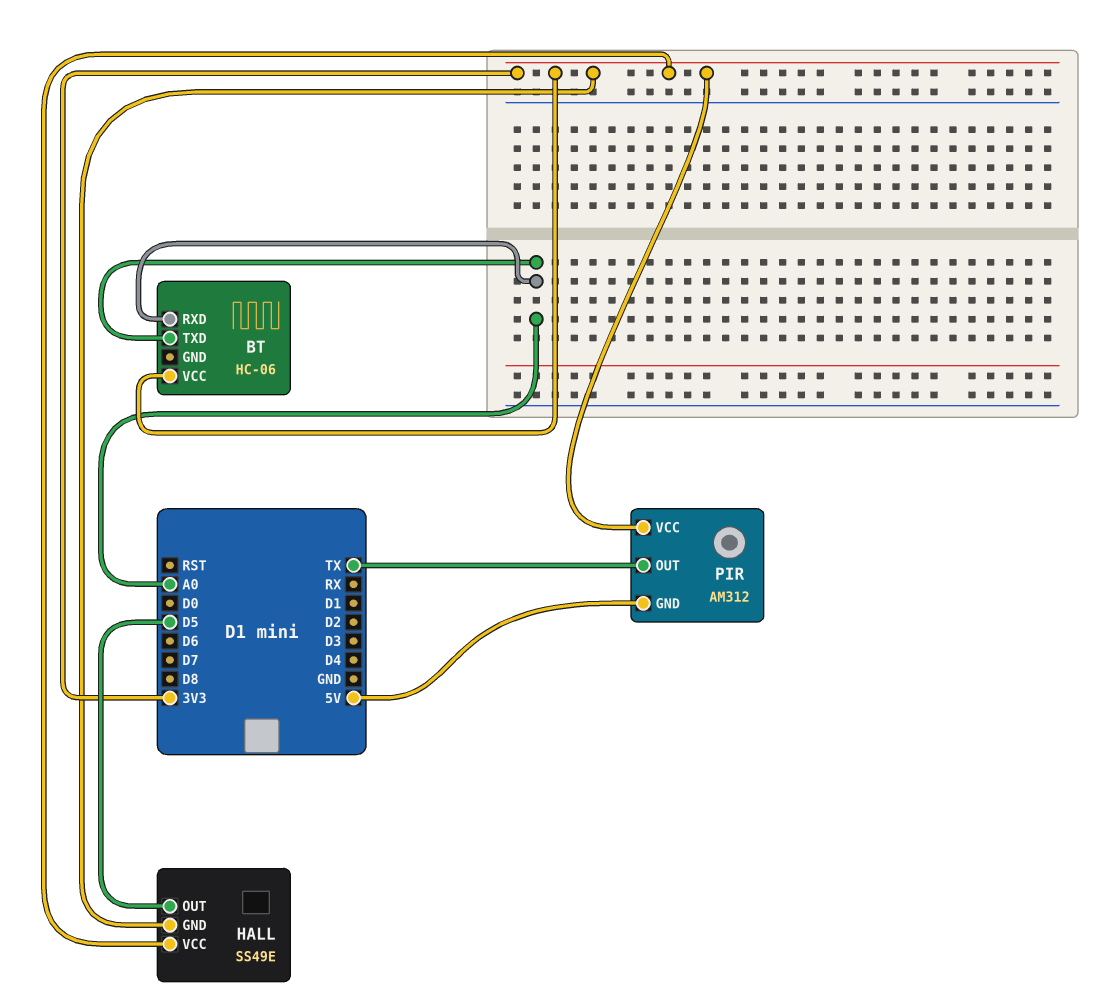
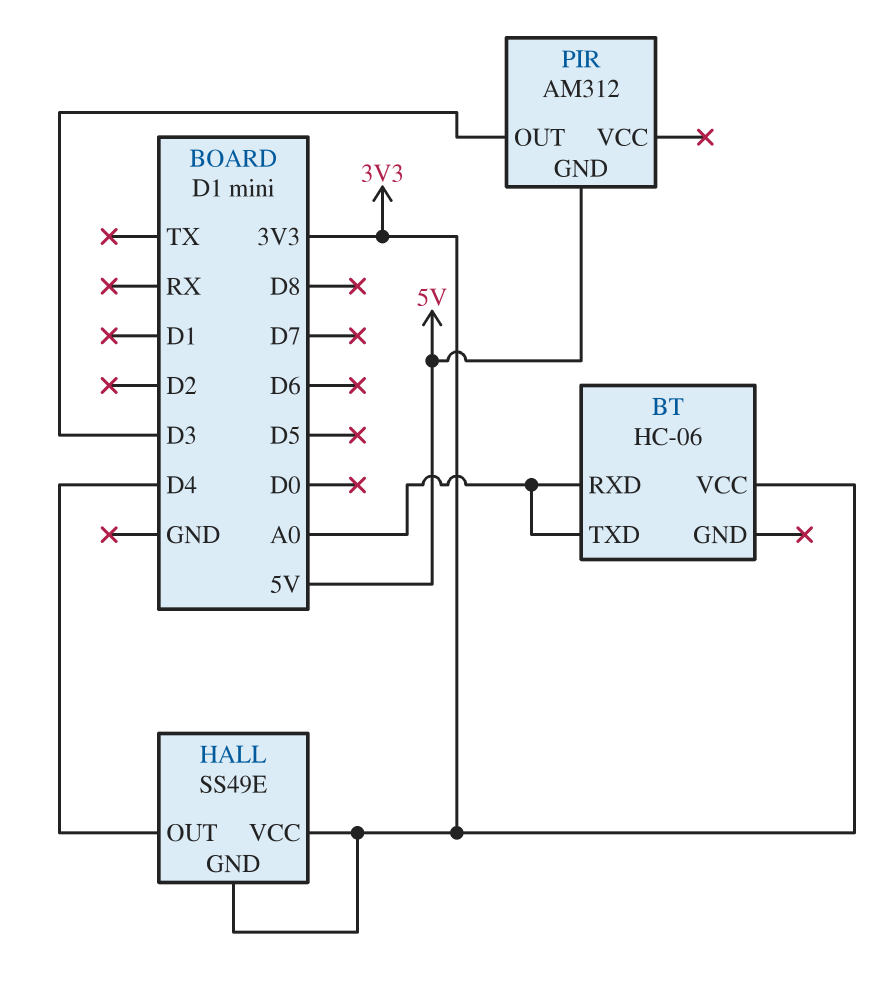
HALL pin OUT: D5 -> D4
PIR pin OUT: TX -> D3
PIR pin VCC: 3V3 -> none

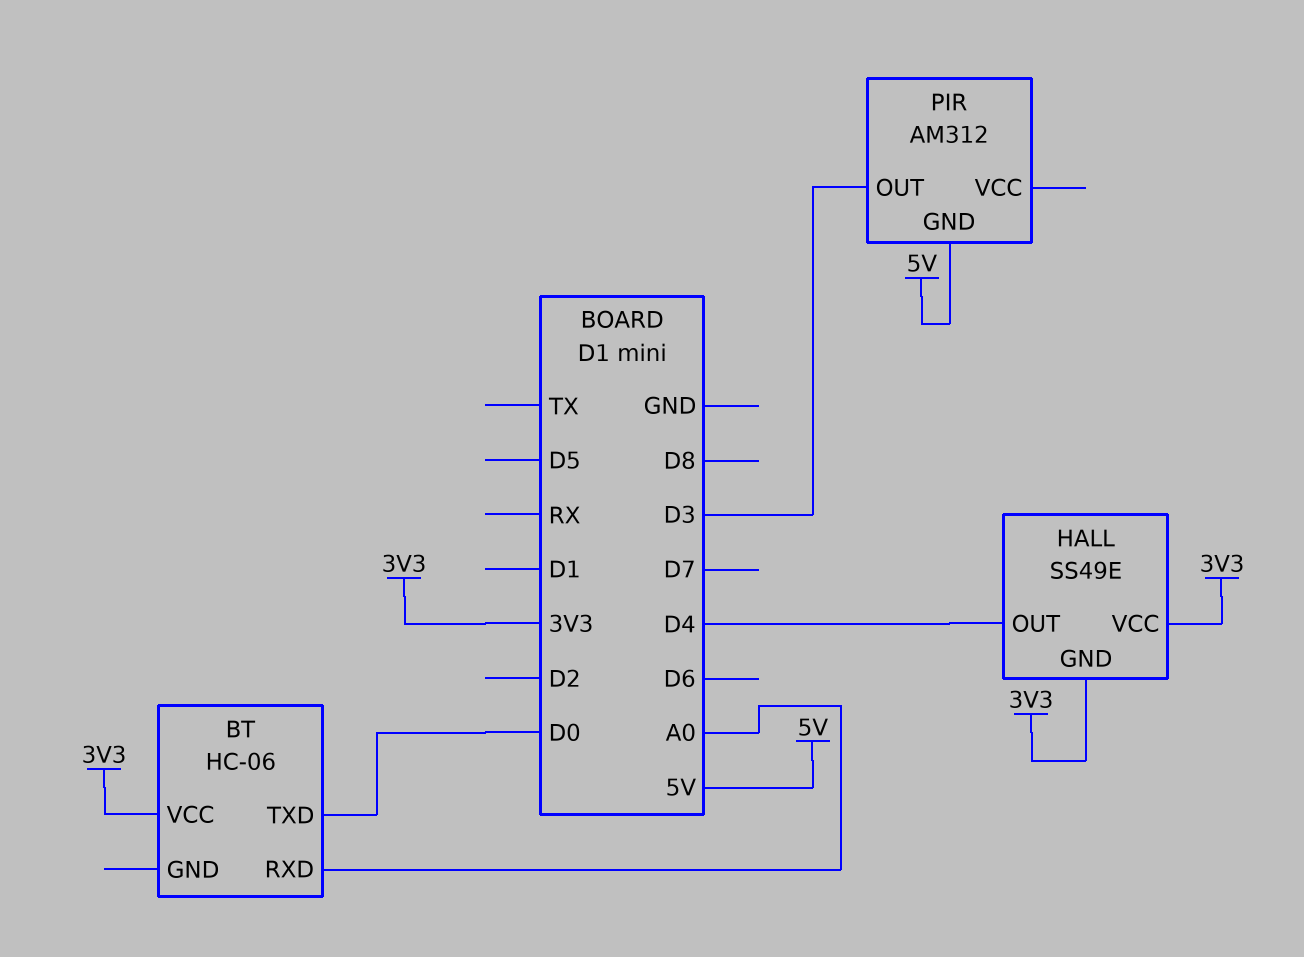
BT pin TXD: A0 -> D0

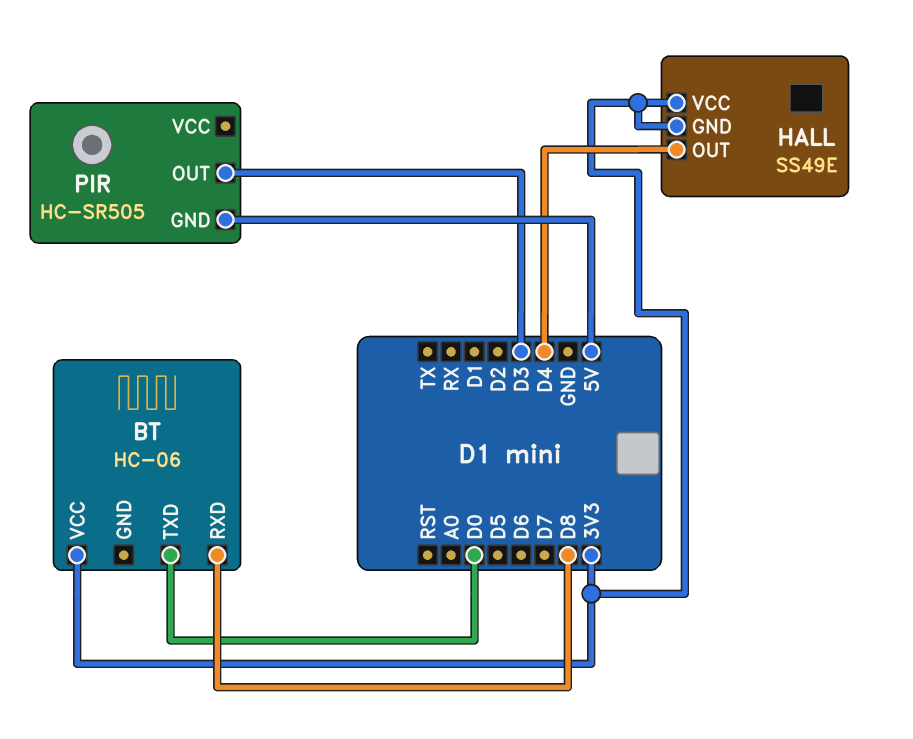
BT pin RXD: A0 -> D8
PIR: AM312 -> HC-SR505

